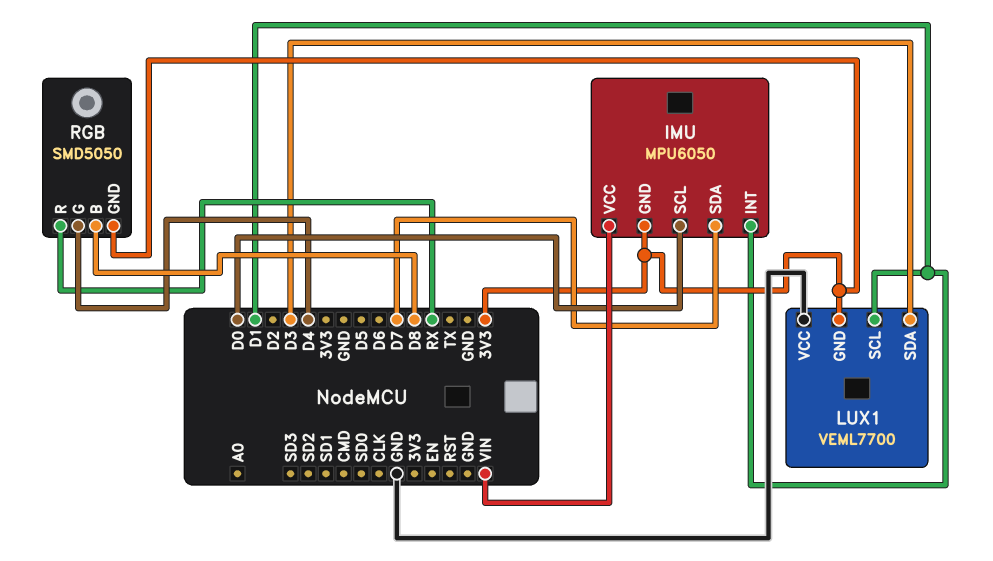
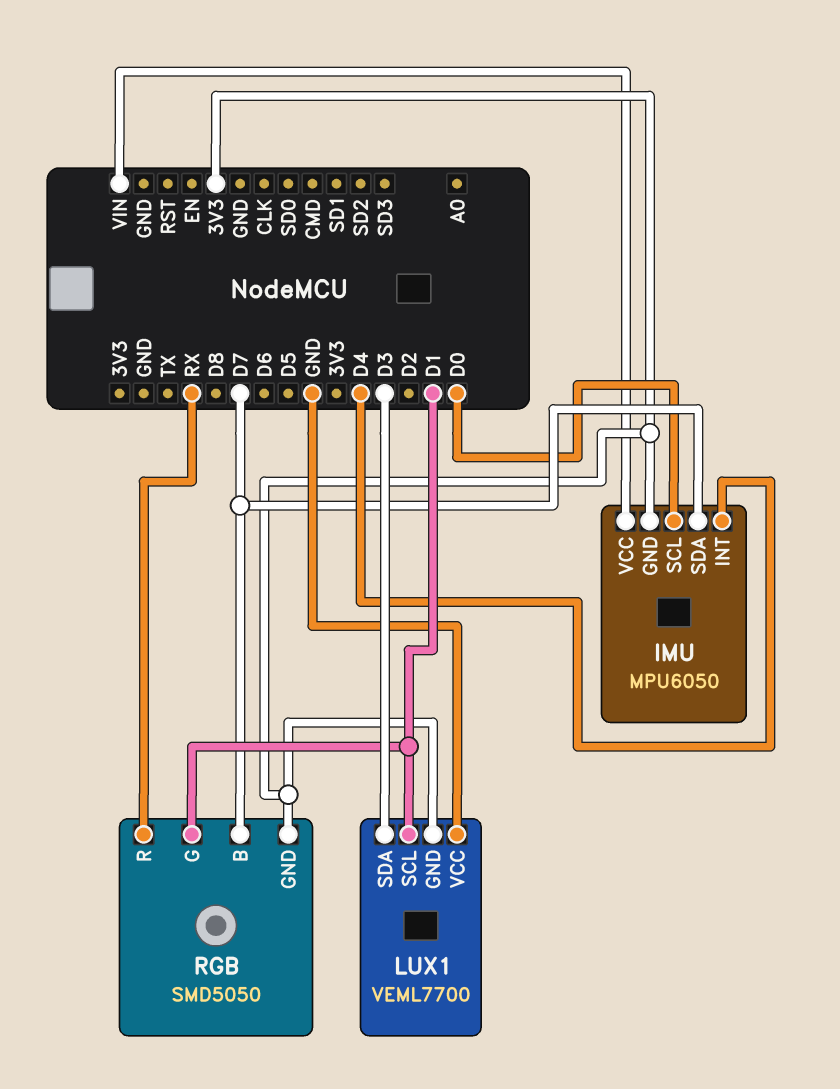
IMU pin INT: D1 -> D4
RGB pin B: D8 -> D7
RGB pin G: D4 -> D1

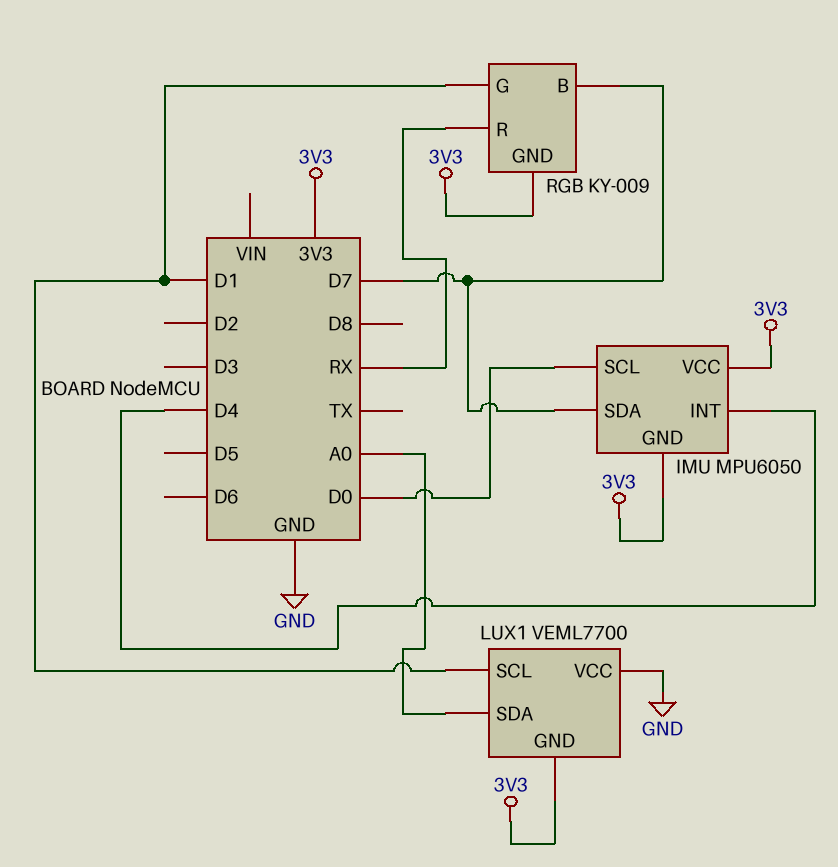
IMU pin VCC: VIN -> 3V3
LUX1 pin SDA: D3 -> A0
RGB: SMD5050 -> KY-009

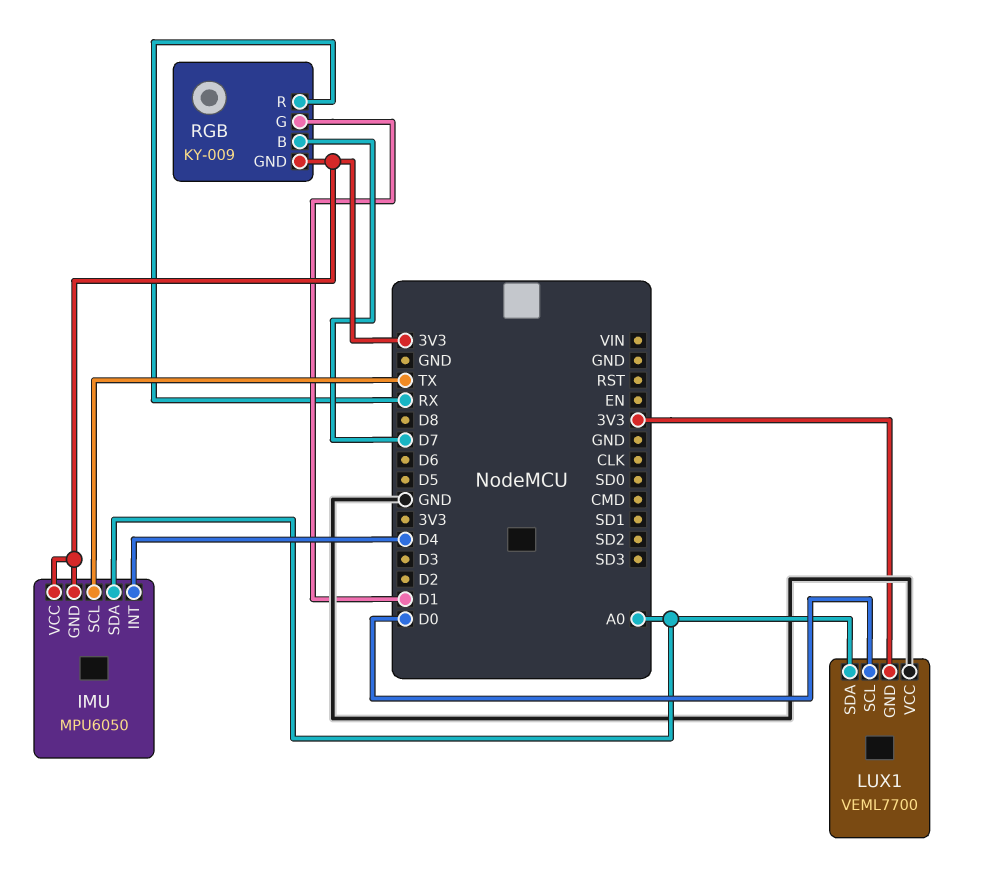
IMU pin SCL: D0 -> TX
IMU pin SDA: D7 -> A0
LUX1 pin SCL: D1 -> D0

